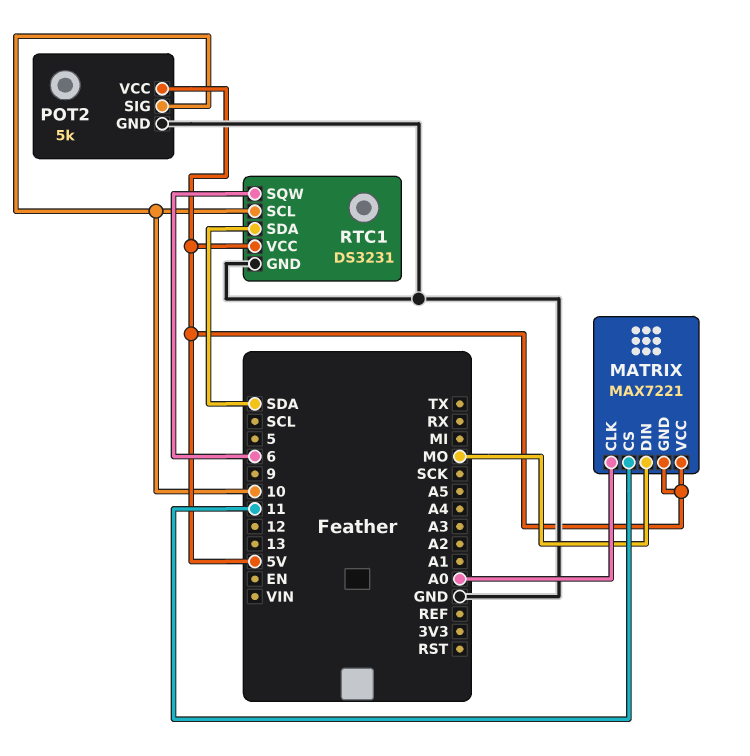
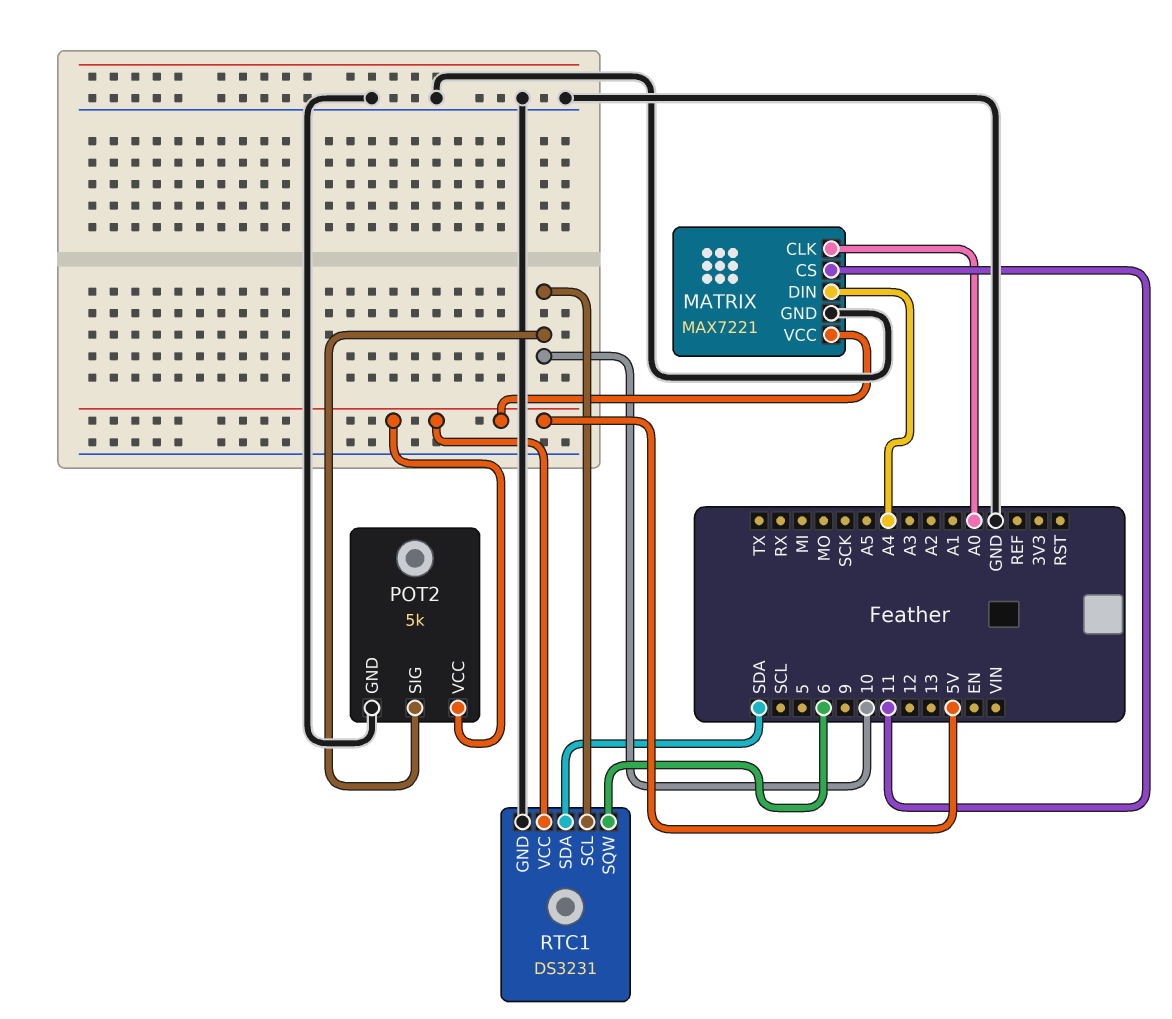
MATRIX pin DIN: MO -> A4
MATRIX pin GND: 5V -> GND

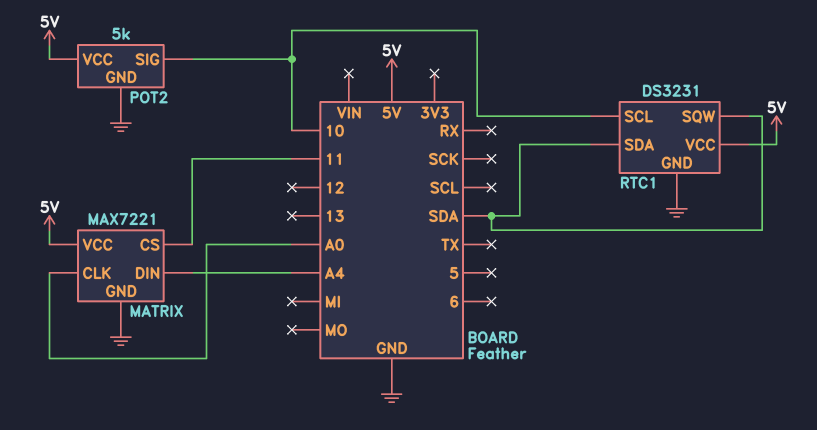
RTC1 pin SQW: 6 -> SDA

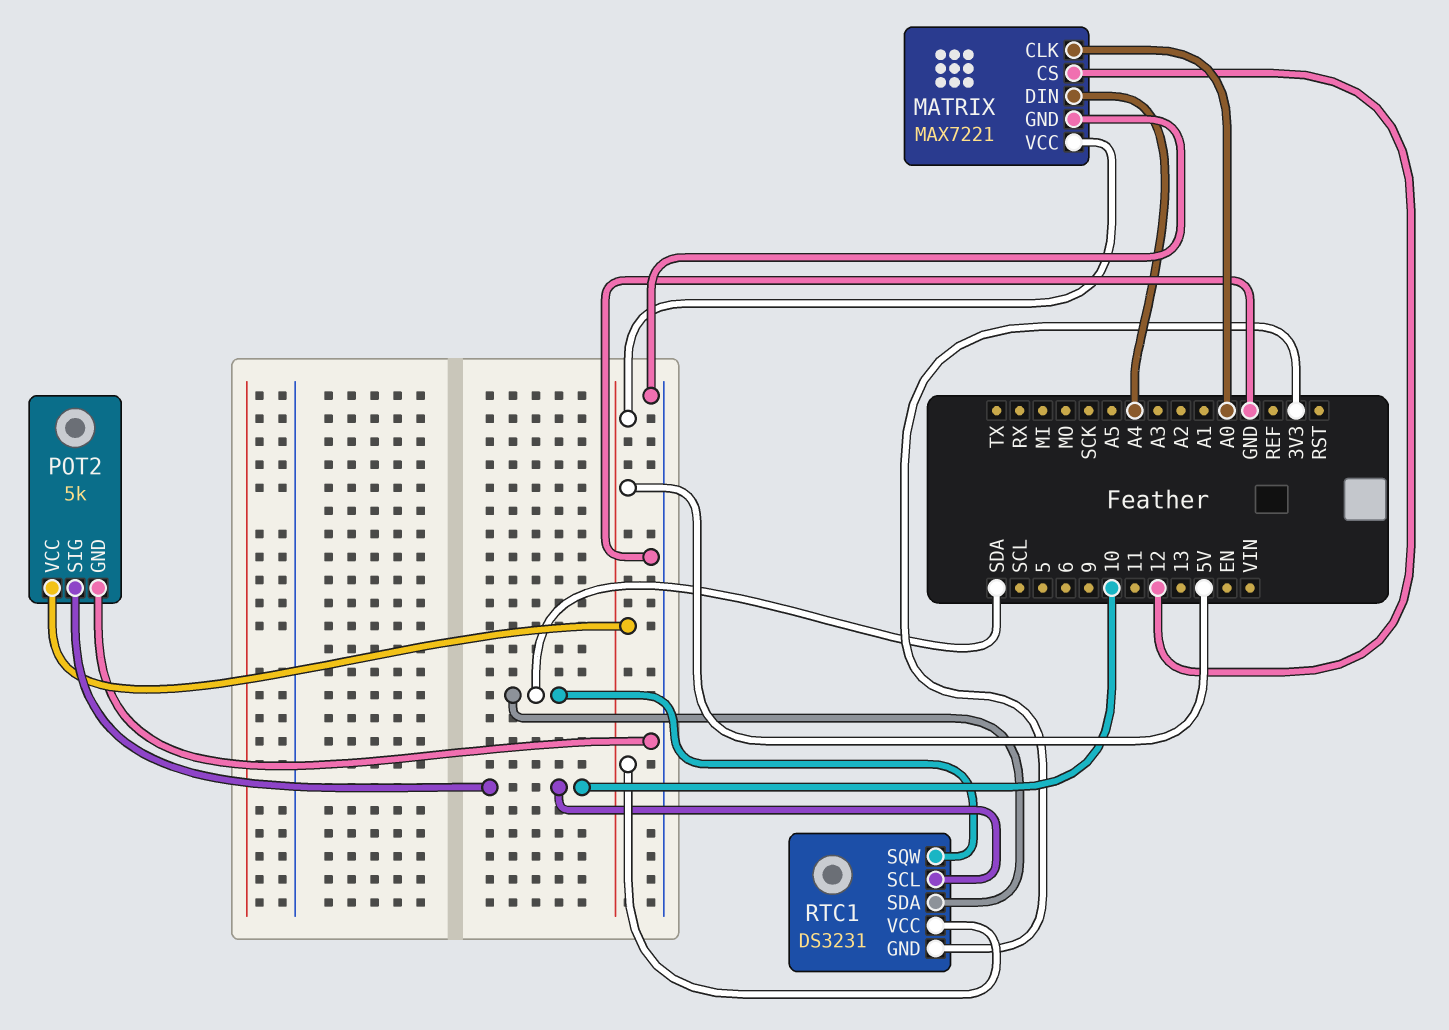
MATRIX pin CS: 11 -> 12
RTC1 pin GND: GND -> 3V3

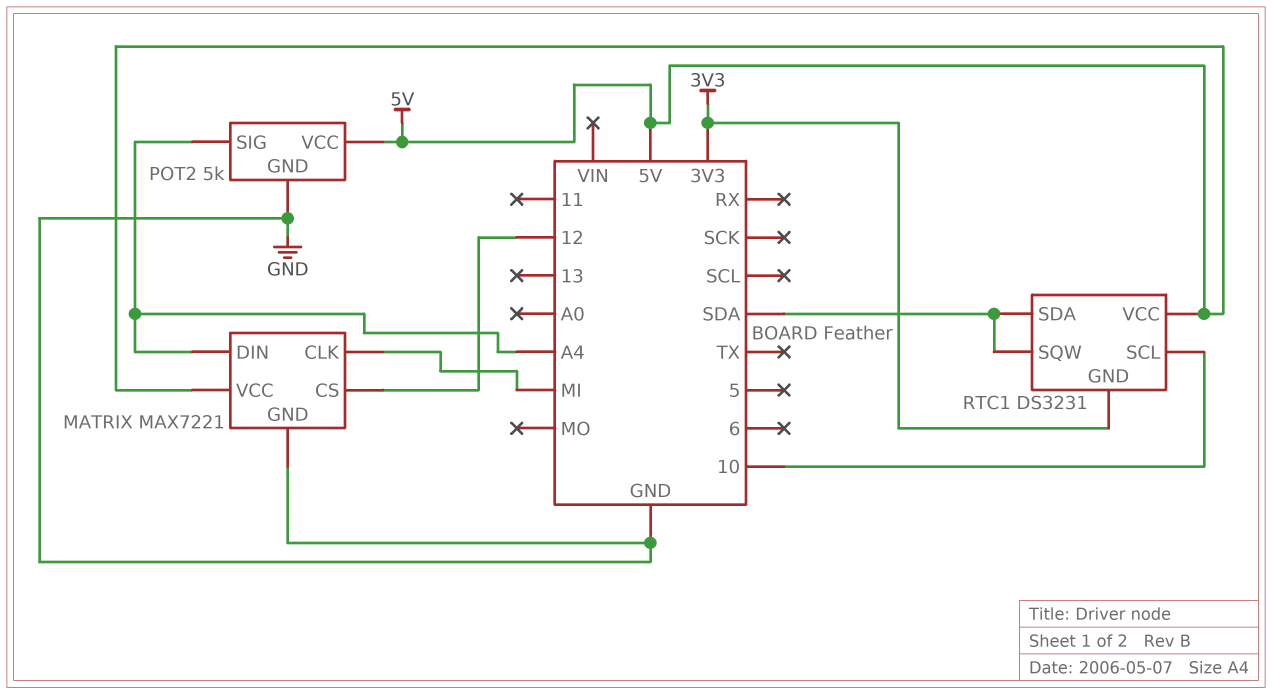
MATRIX pin CLK: A0 -> MI
POT2 pin SIG: 10 -> A4

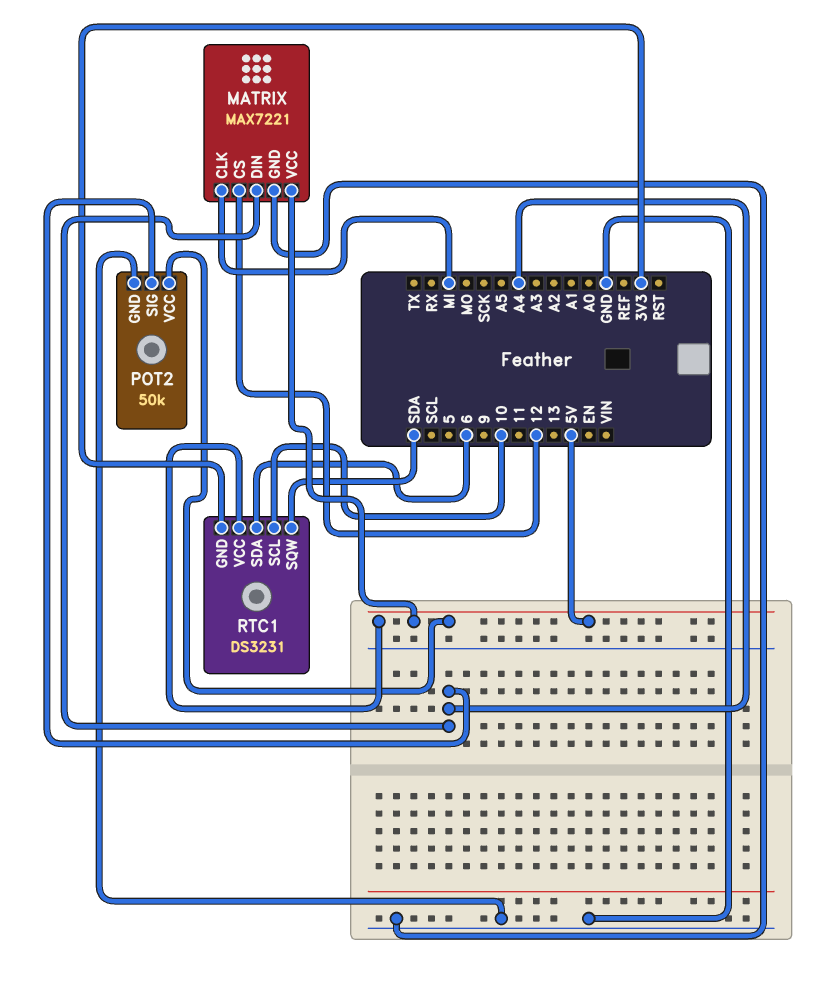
POT2: 5k -> 50k
RTC1 pin SDA: SDA -> 6

